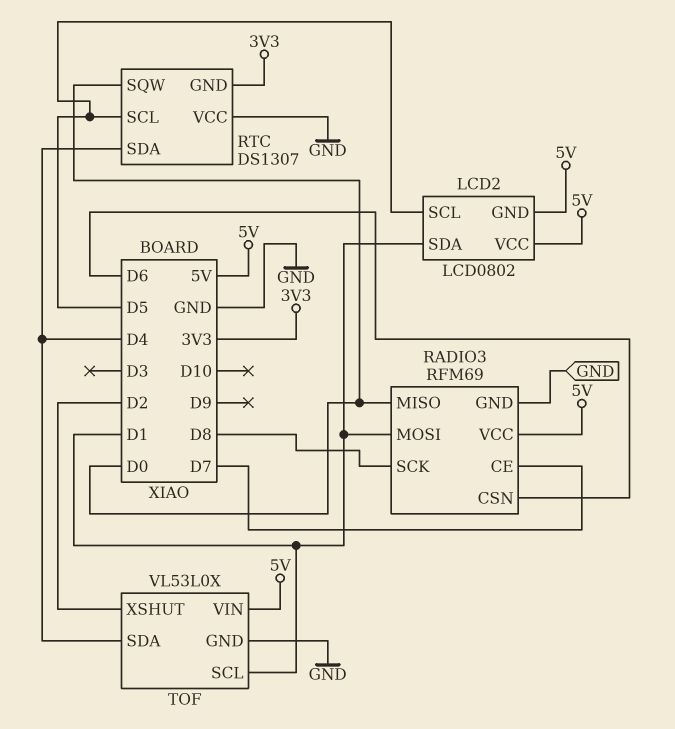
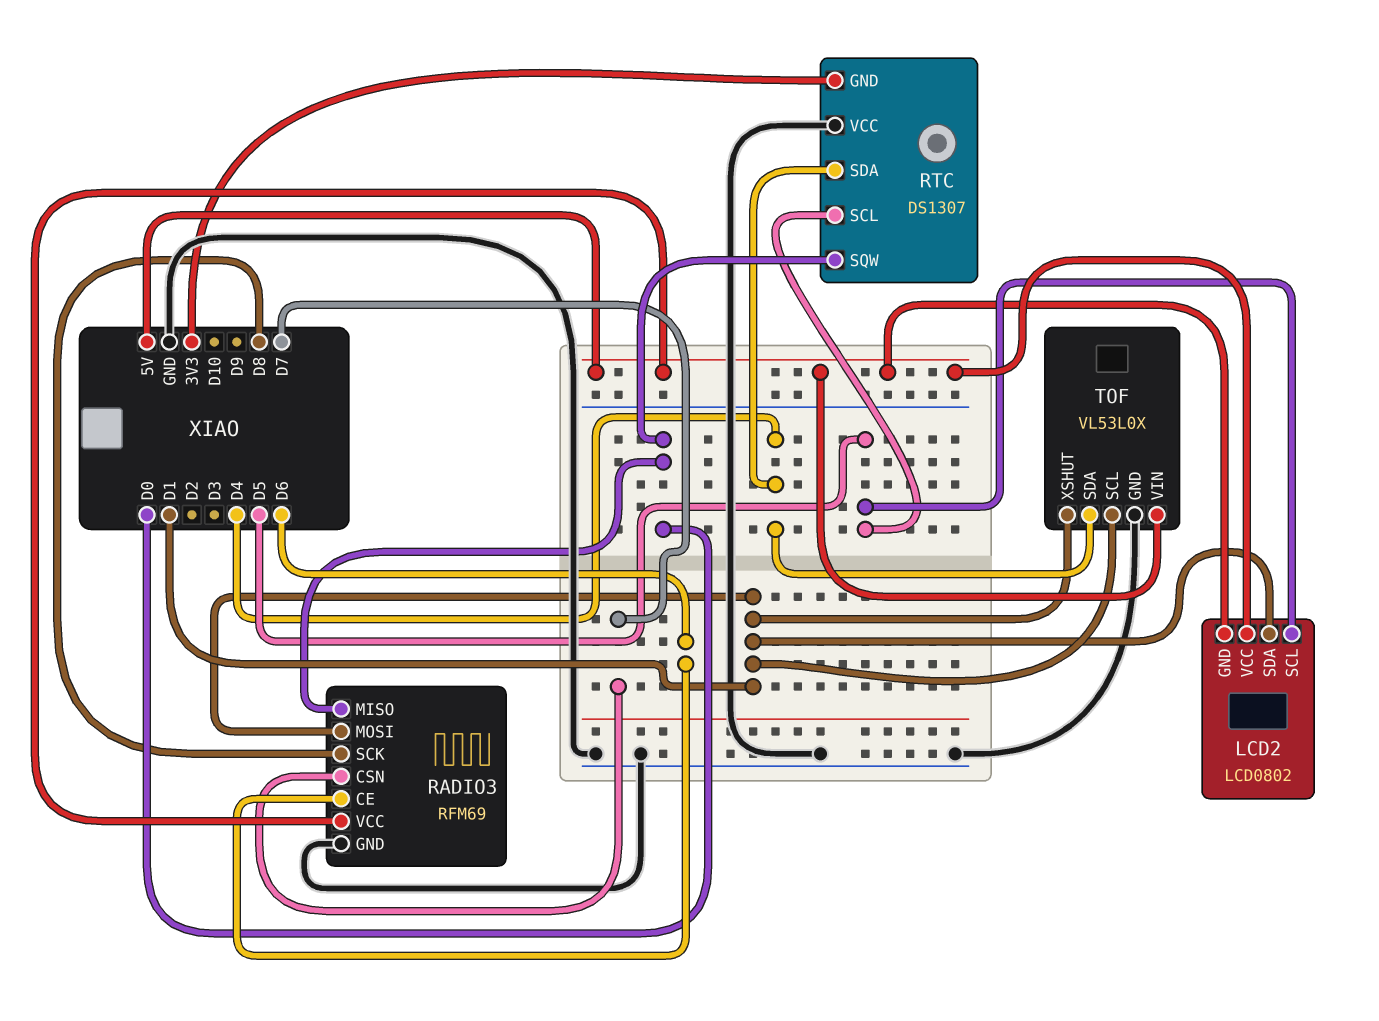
RADIO3 pin CE: D7 -> D6
RADIO3 pin CSN: D6 -> D7
TOF pin XSHUT: D2 -> D1

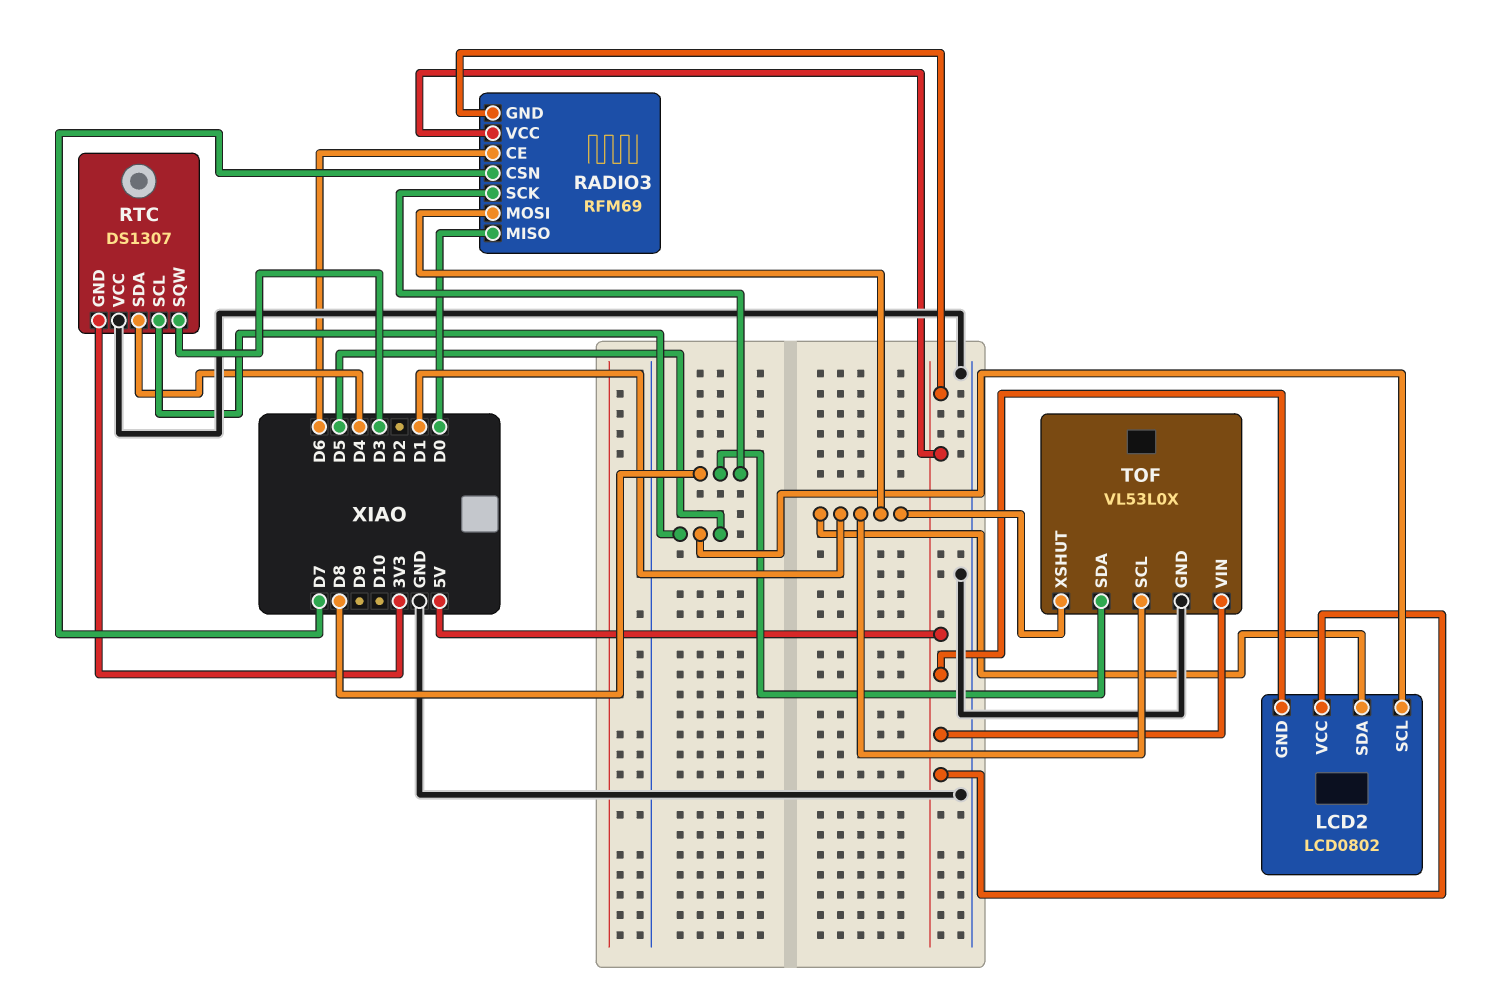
RADIO3 pin GND: GND -> 5V
RTC pin SQW: D0 -> D3
TOF pin SDA: D4 -> D8

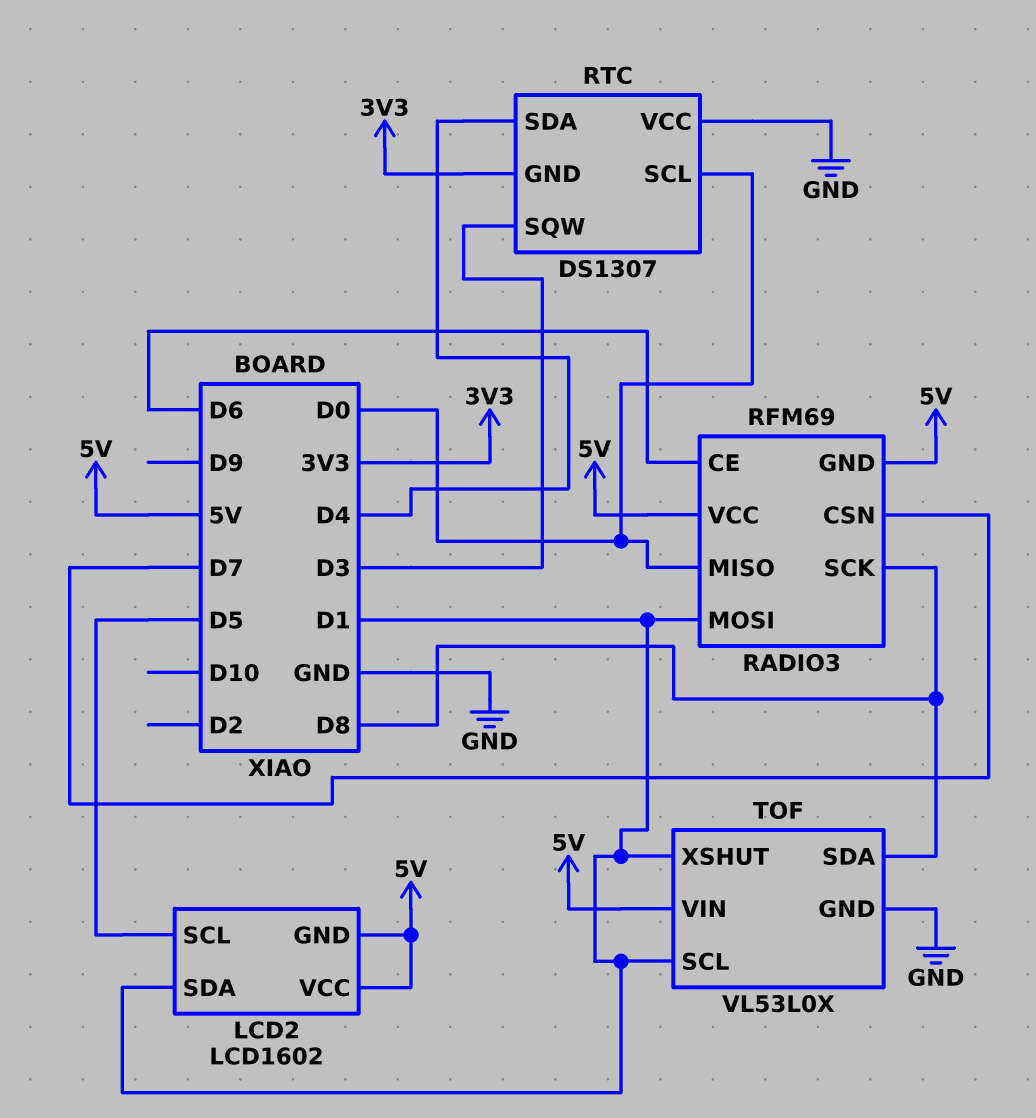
LCD2: LCD0802 -> LCD1602
RTC pin SCL: D5 -> D0

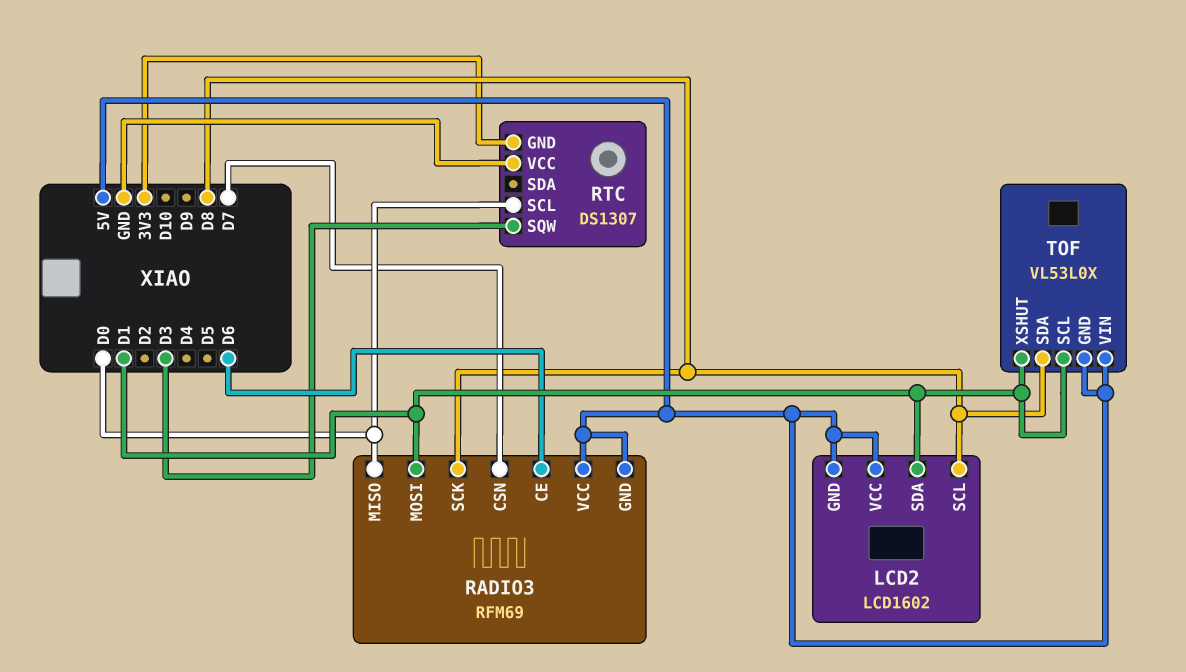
LCD2 pin SCL: D5 -> D8
RTC pin SDA: D4 -> none
TOF pin GND: GND -> 5V

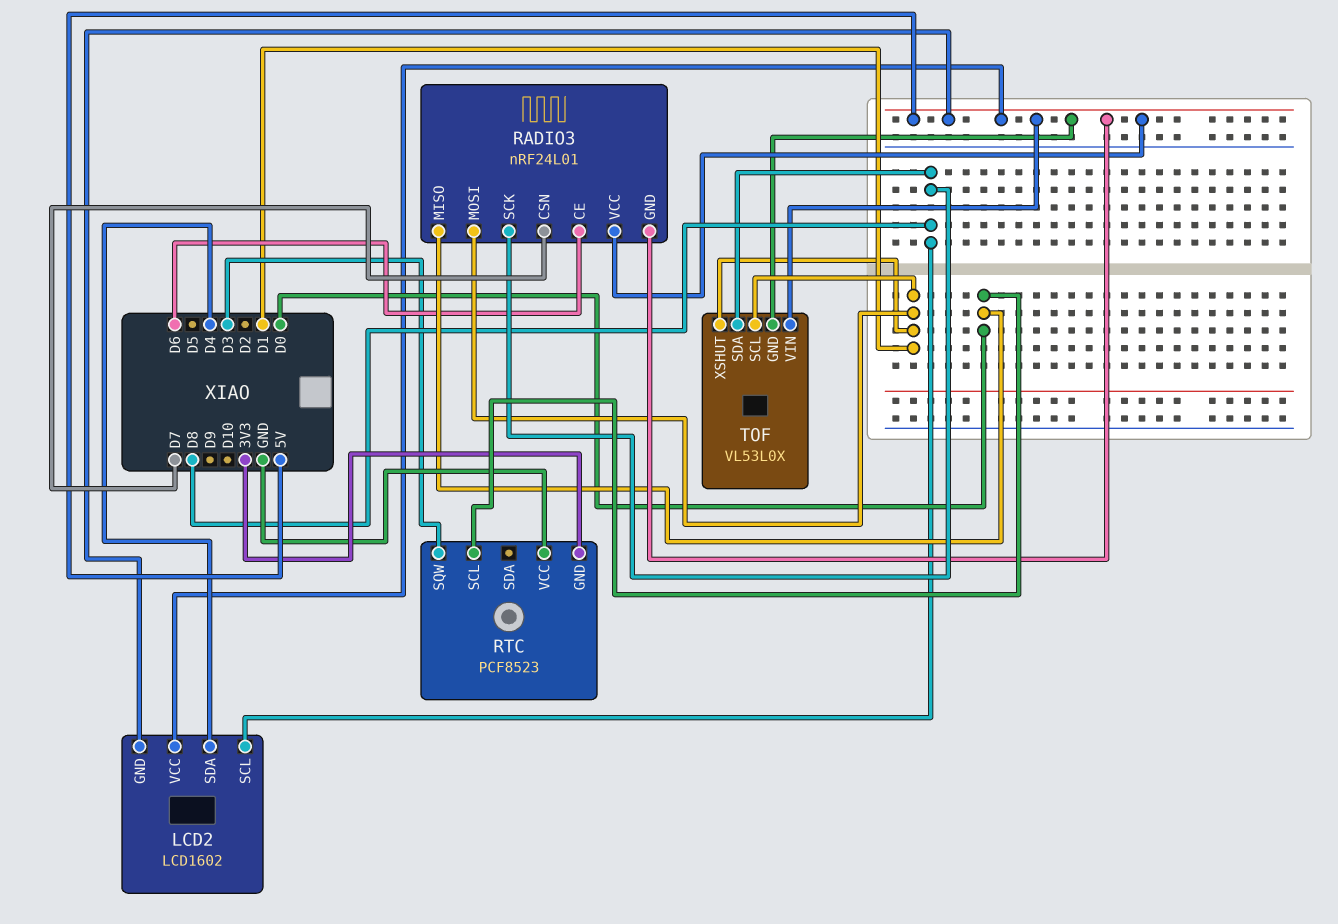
LCD2 pin SDA: D1 -> D4
RADIO3: RFM69 -> nRF24L01
RTC: DS1307 -> PCF8523

